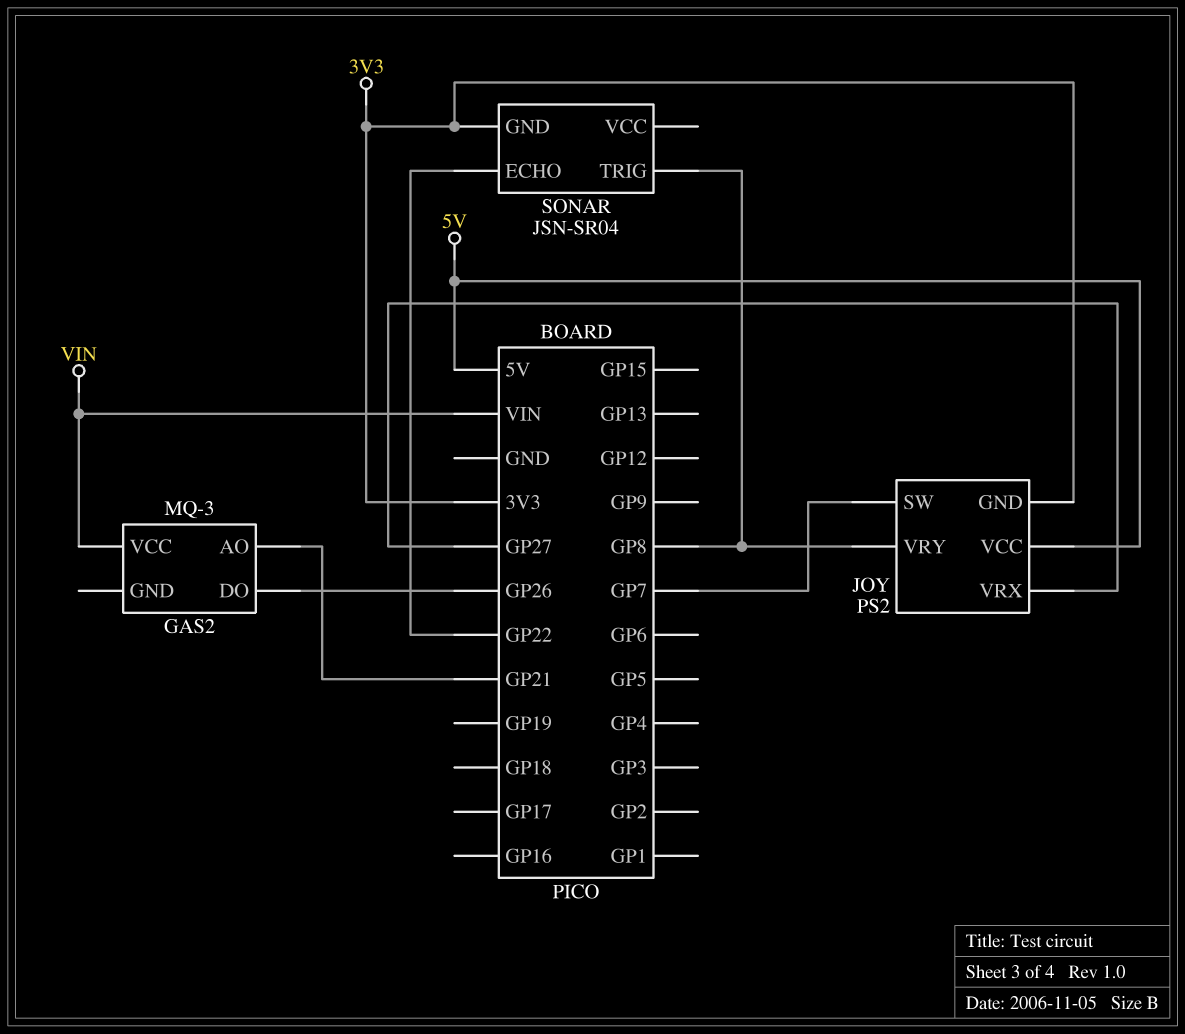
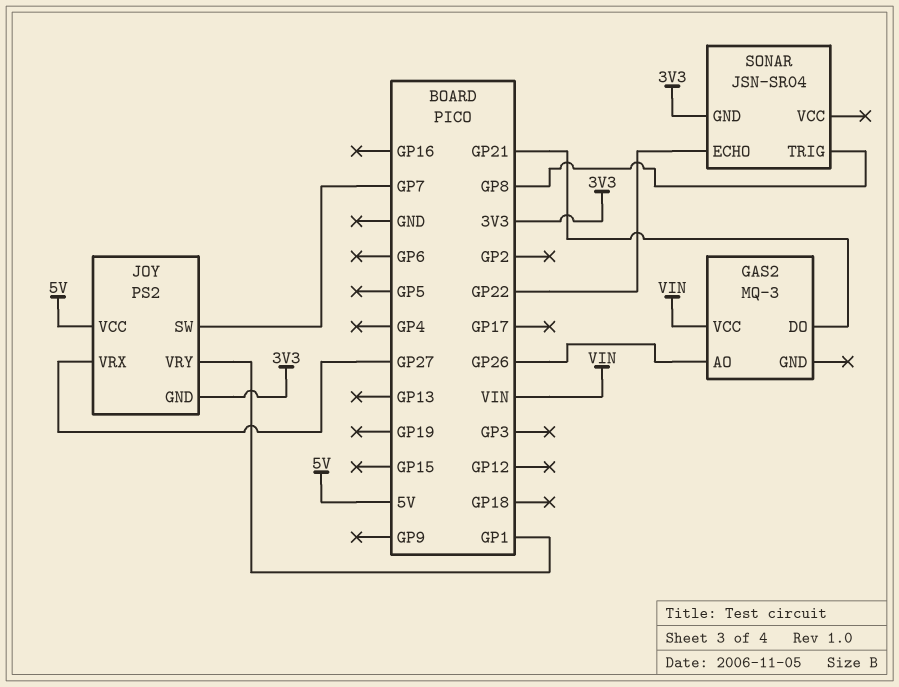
GAS2 pin AO: GP21 -> GP26
GAS2 pin DO: GP26 -> GP21
JOY pin VRY: GP8 -> GP1

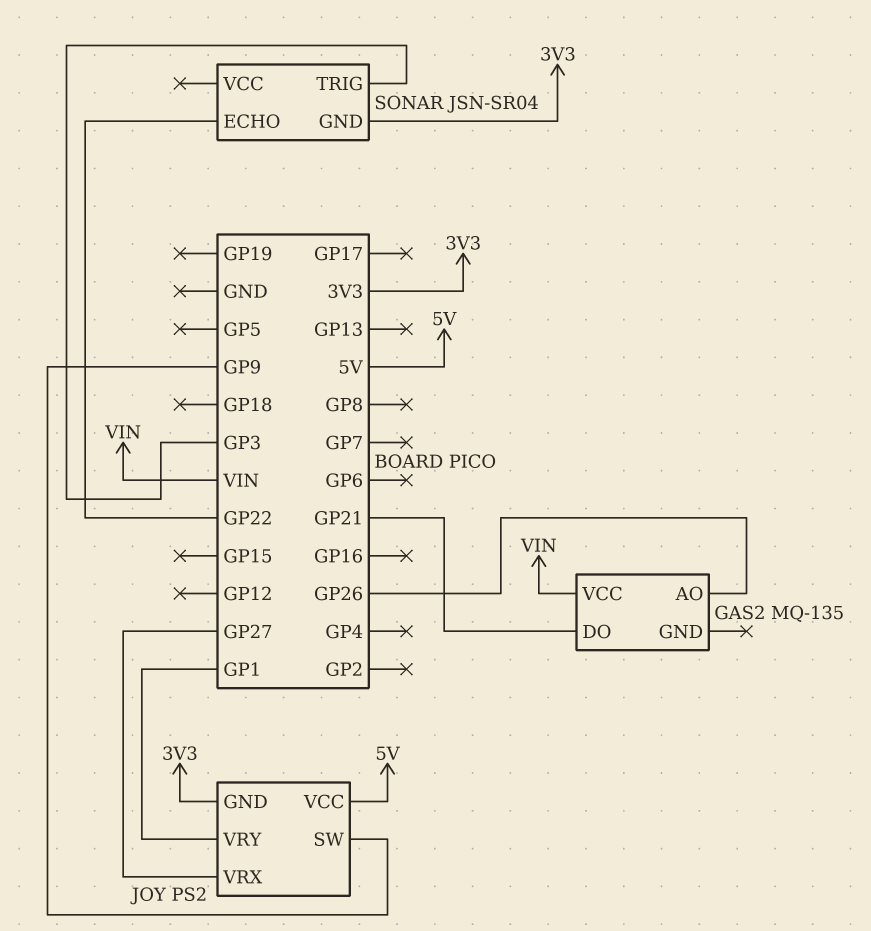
GAS2: MQ-3 -> MQ-135
JOY pin SW: GP7 -> GP9
SONAR pin TRIG: GP8 -> GP3

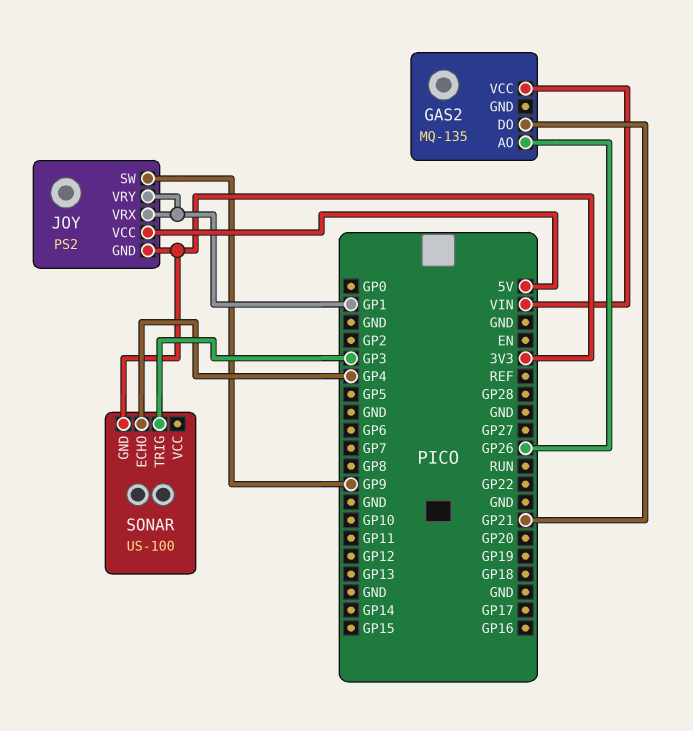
JOY pin VRX: GP27 -> GP1
SONAR: JSN-SR04 -> US-100
SONAR pin ECHO: GP22 -> GP4

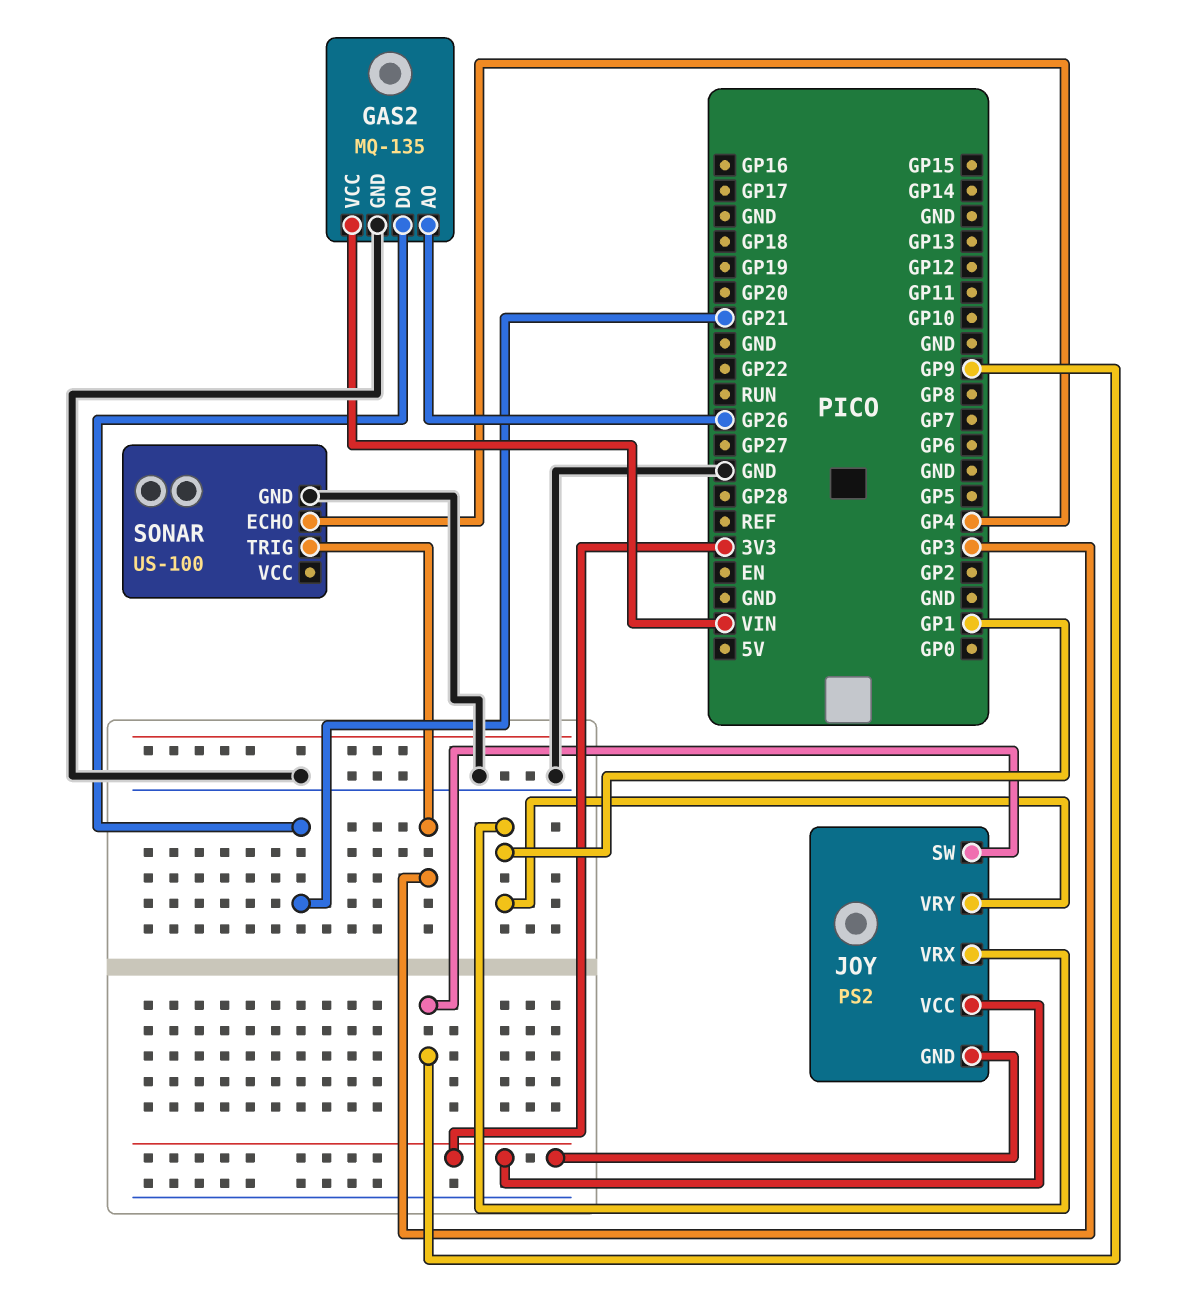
GAS2 pin GND: none -> GND
JOY pin VCC: 5V -> 3V3
SONAR pin GND: 3V3 -> GND

